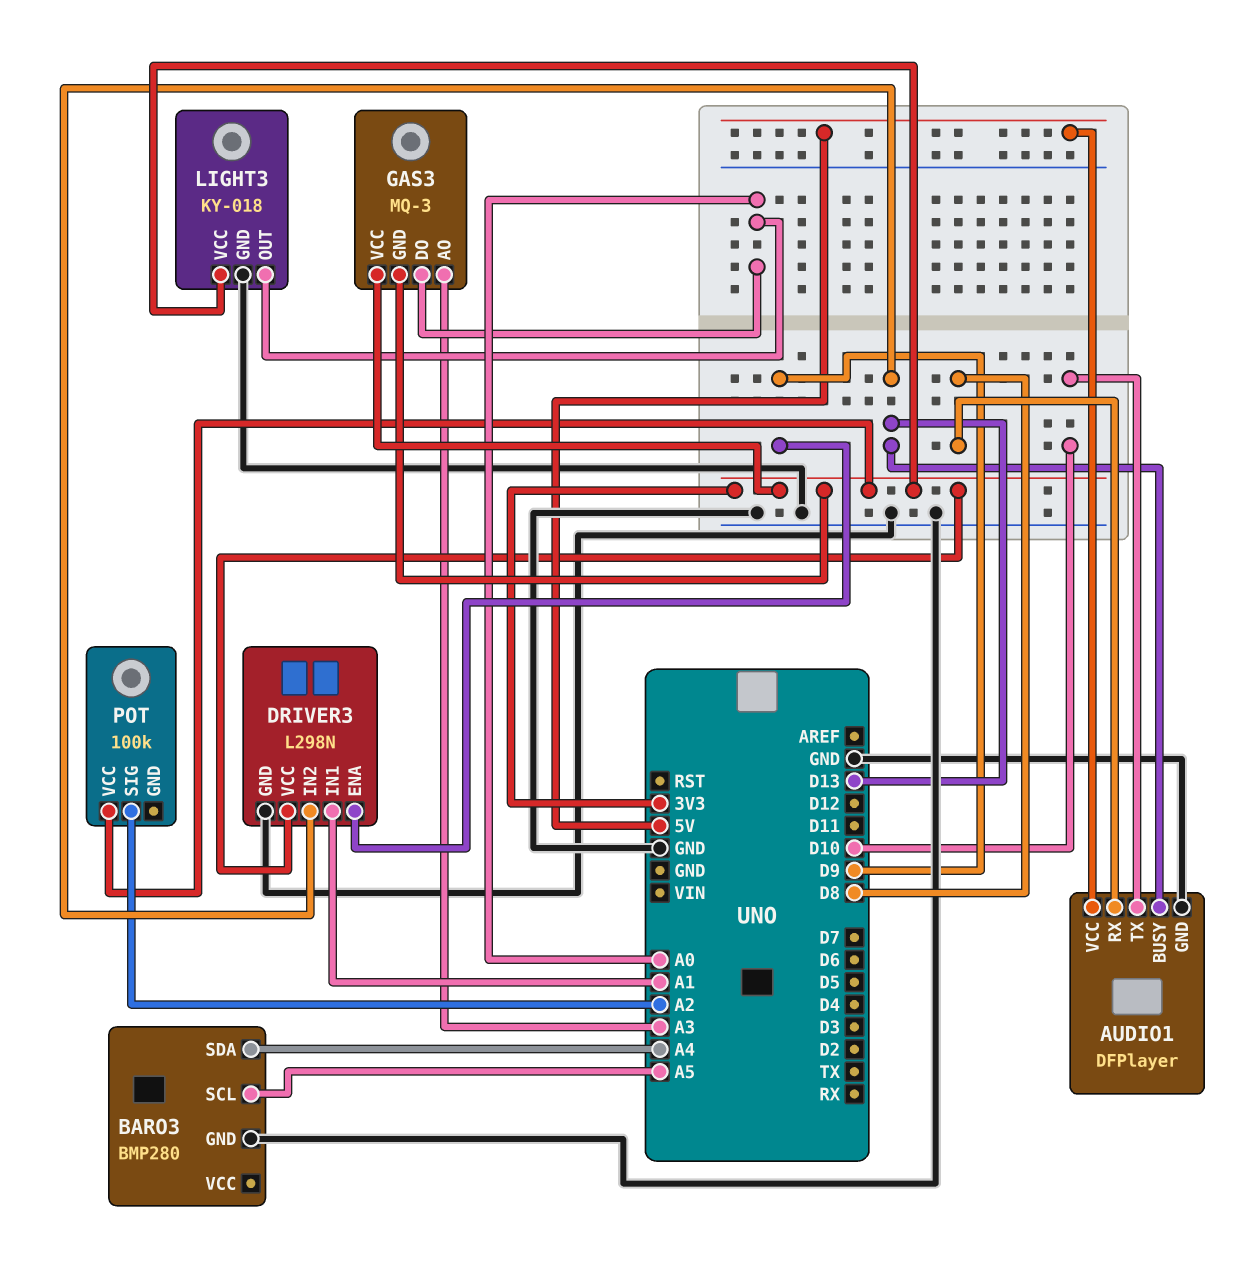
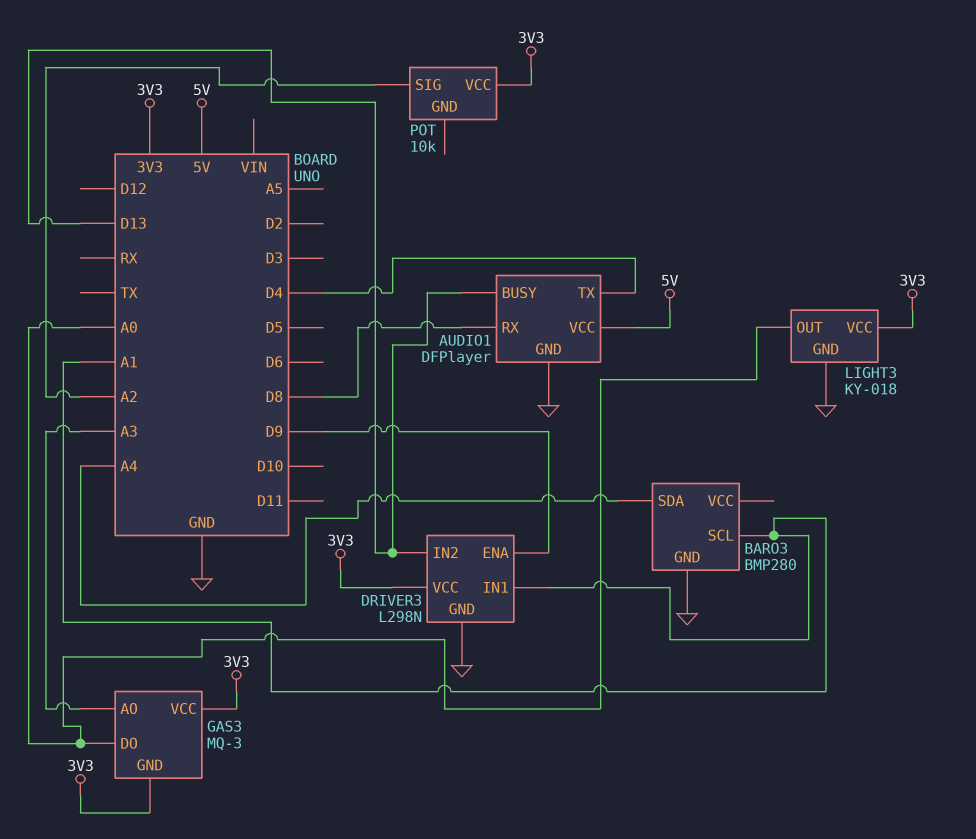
AUDIO1 pin TX: D10 -> D4
BARO3 pin SCL: A5 -> A1
POT: 100k -> 10k

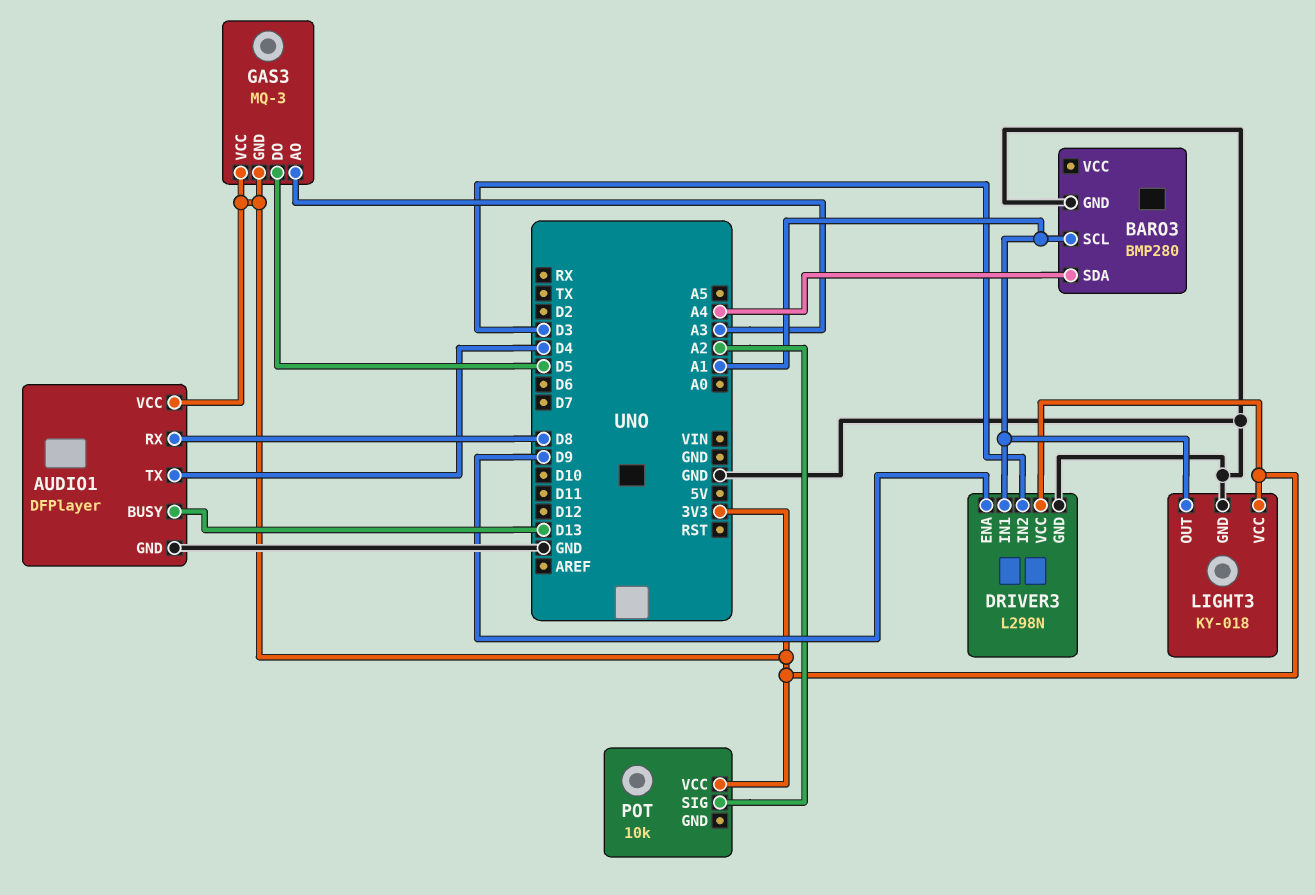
AUDIO1 pin VCC: 5V -> 3V3
DRIVER3 pin IN2: D13 -> D3
GAS3 pin DO: A0 -> D5
LIGHT3 pin OUT: A0 -> A1

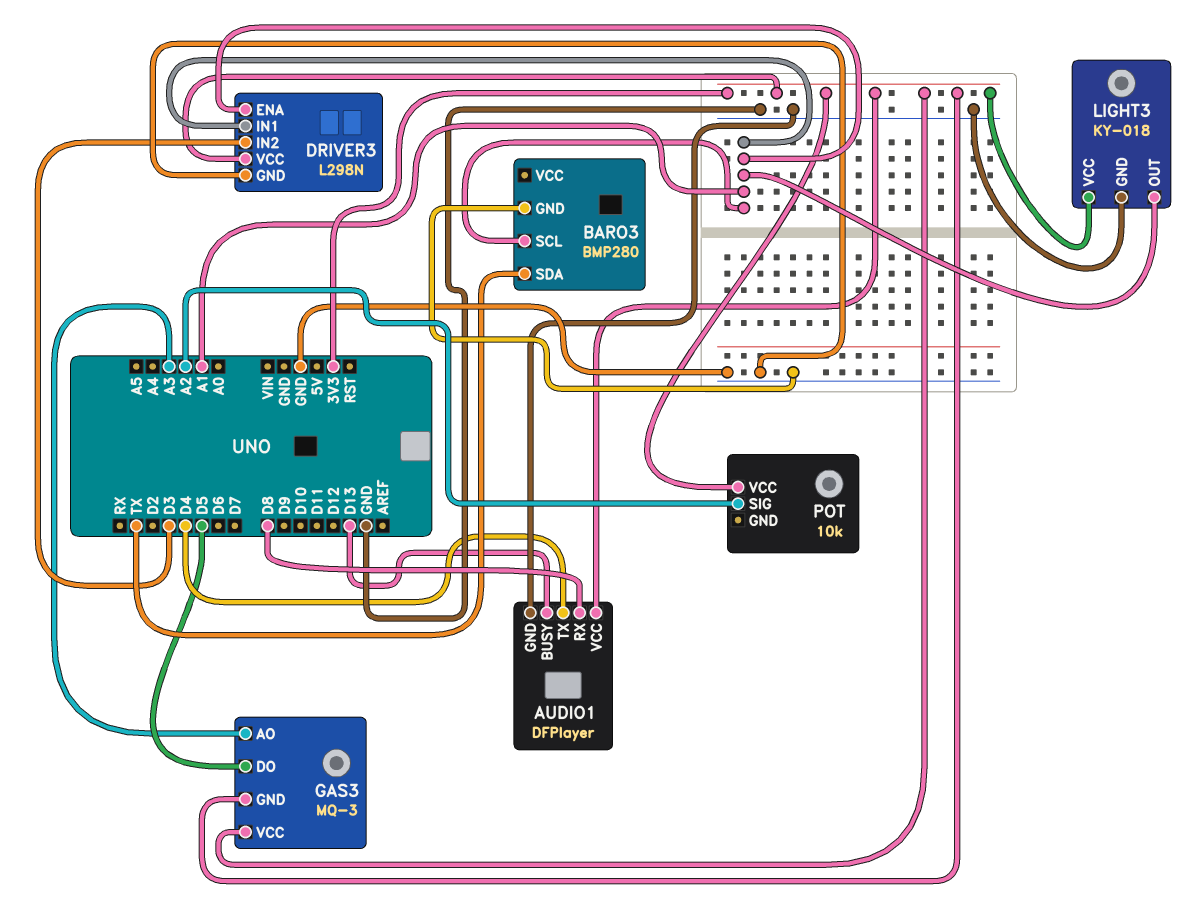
BARO3 pin SDA: A4 -> TX
DRIVER3 pin ENA: D9 -> A1

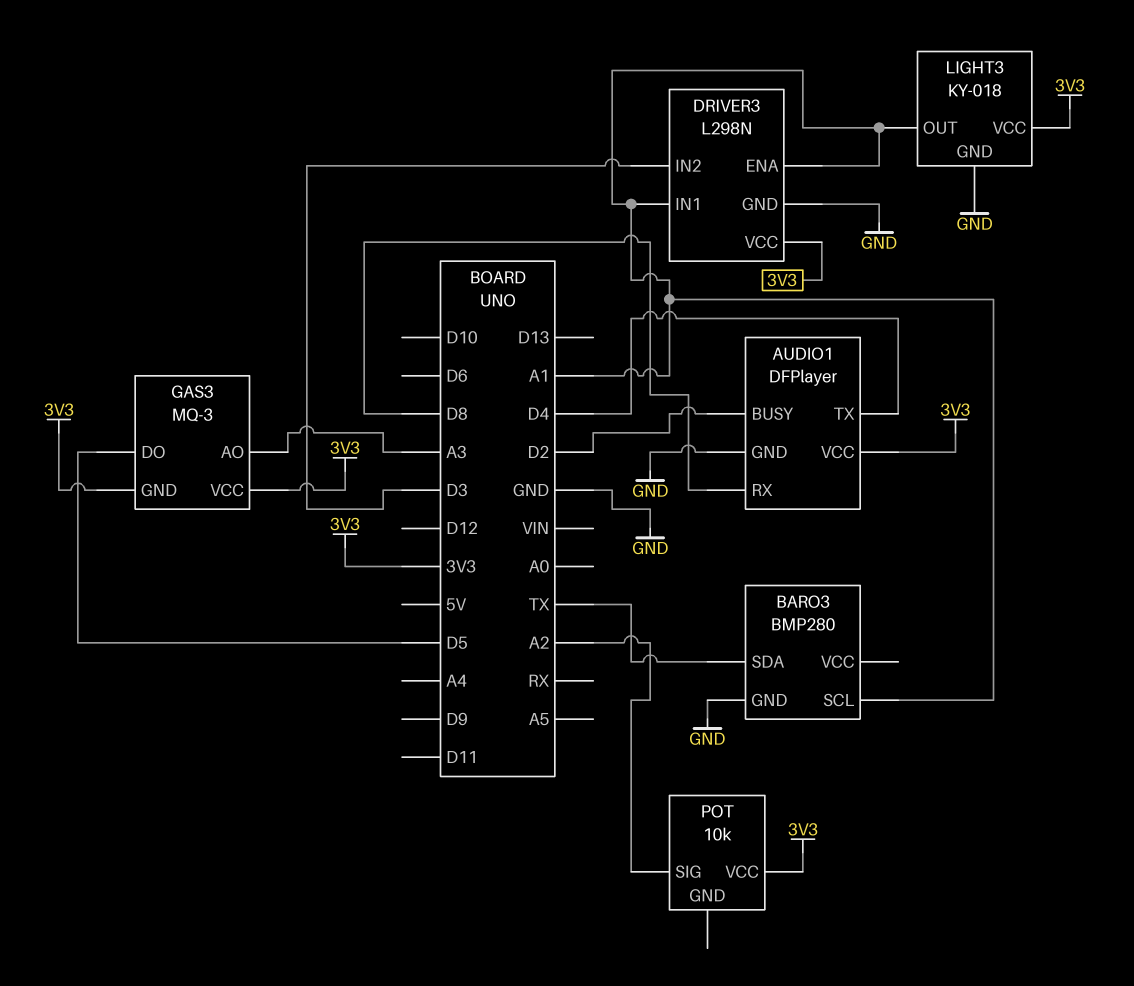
AUDIO1 pin BUSY: D13 -> D2

